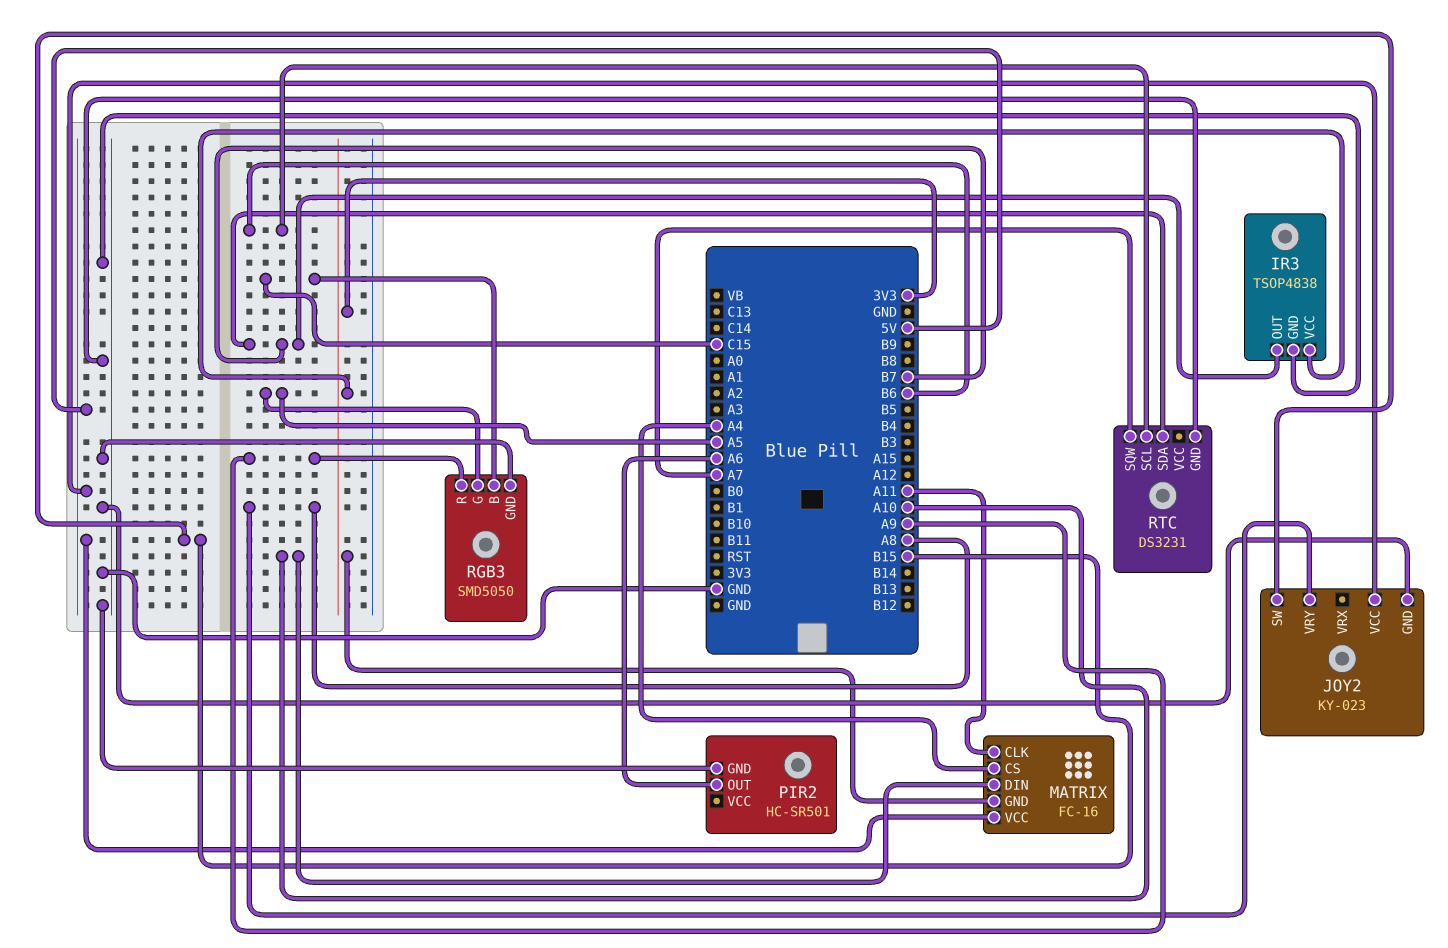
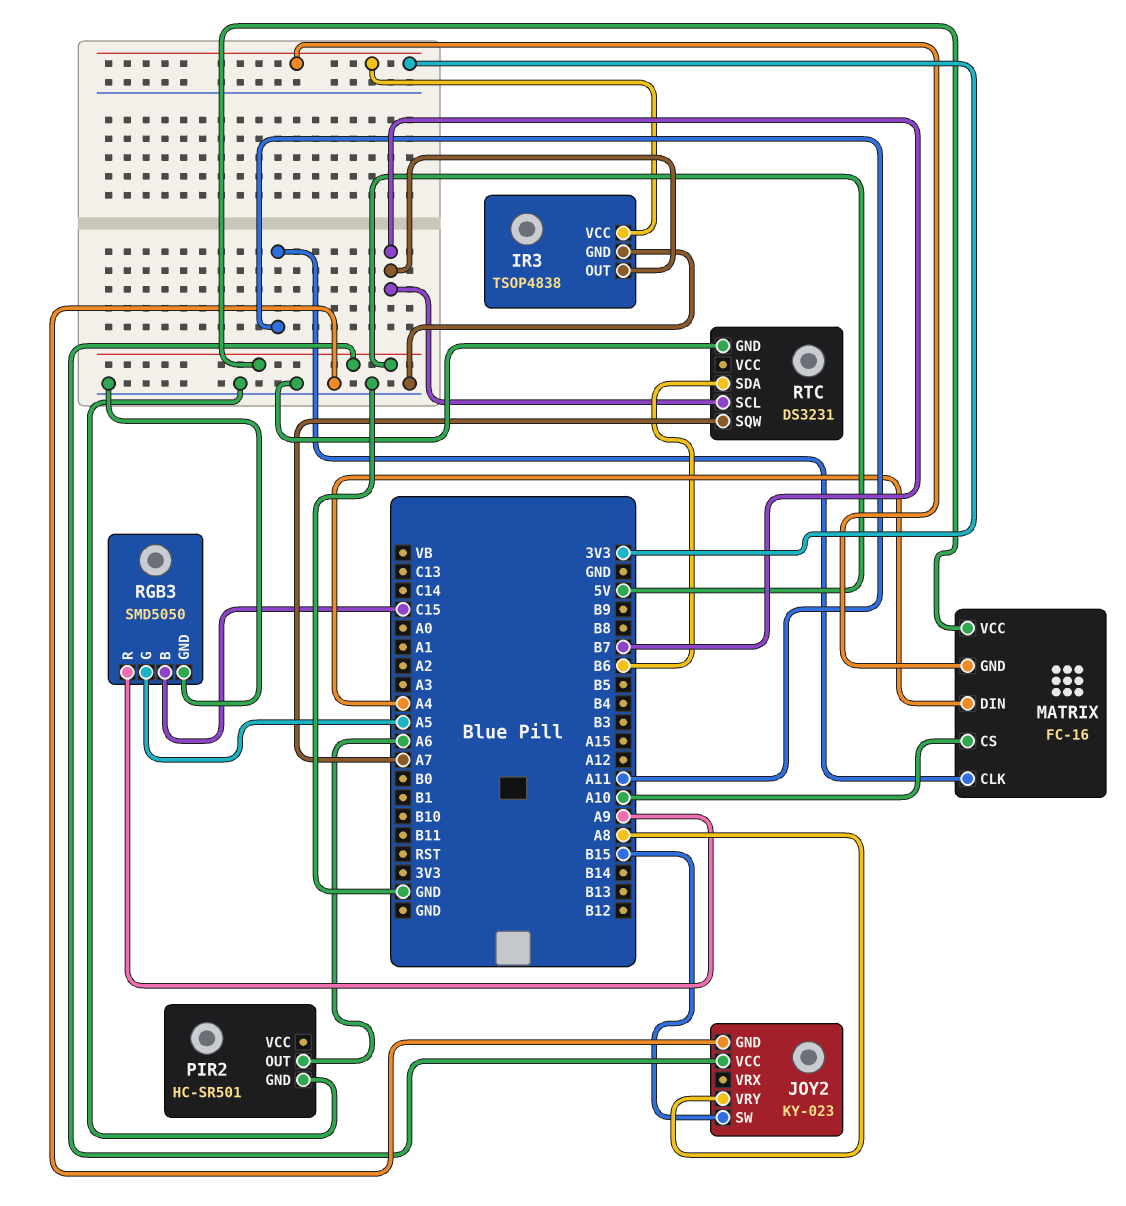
MATRIX pin CS: A4 -> A10
MATRIX pin DIN: A10 -> A4
RTC pin SCL: B6 -> B7
RTC pin SDA: B7 -> B6

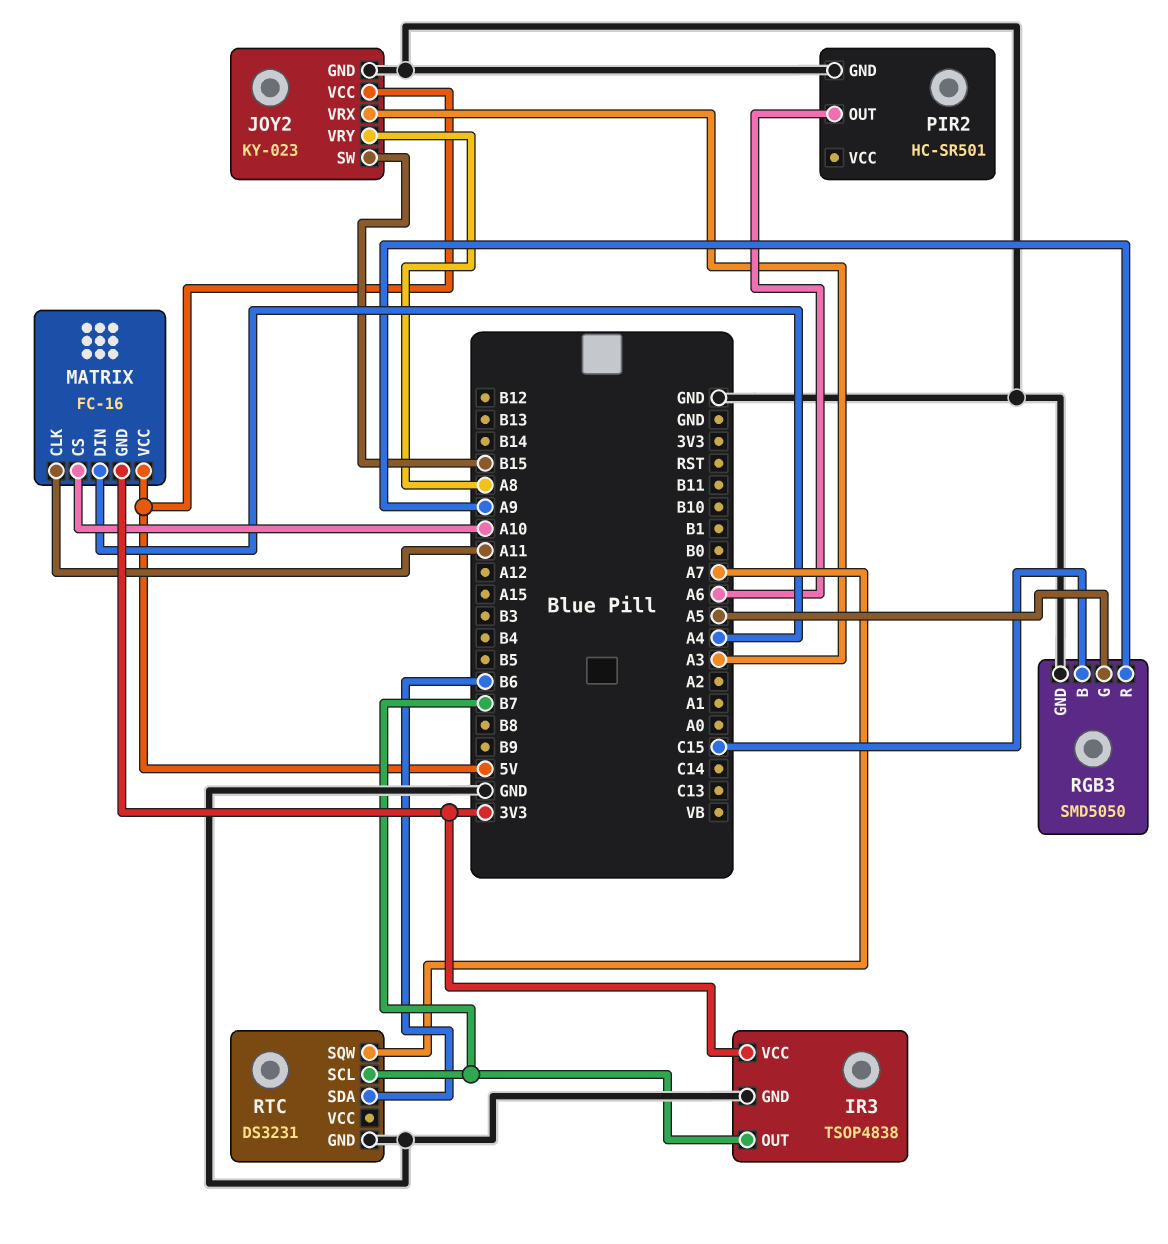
JOY2 pin VRX: none -> A3

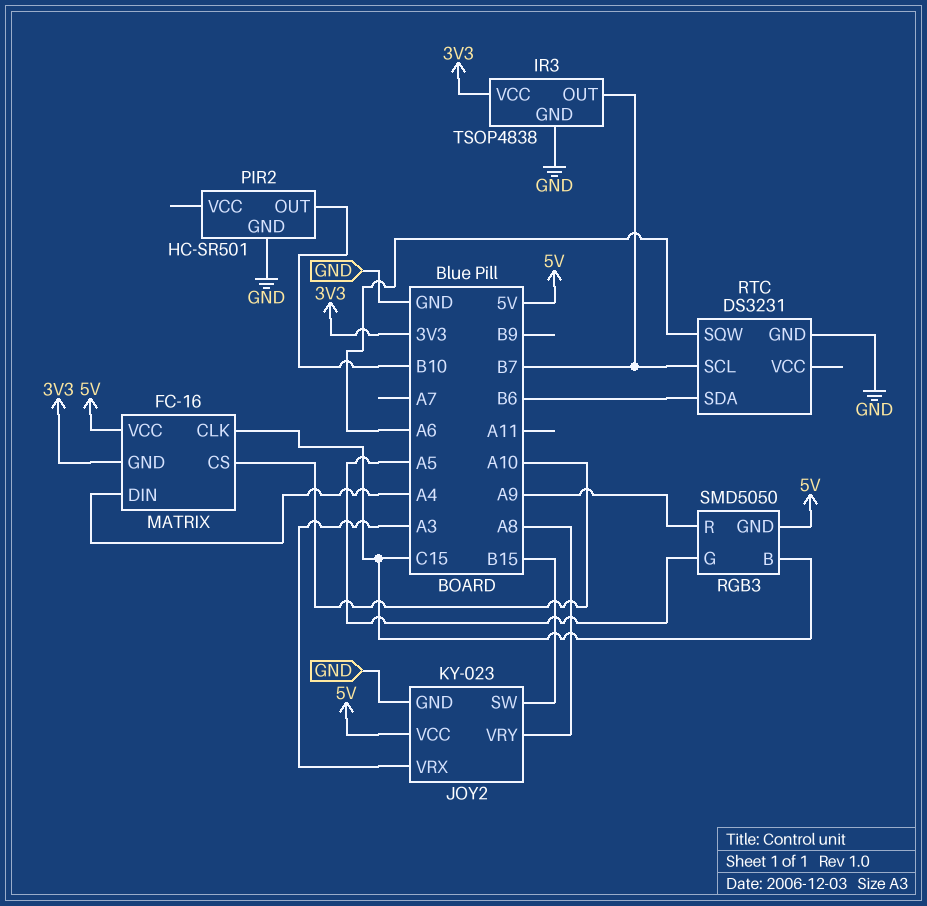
MATRIX pin CLK: A11 -> C15
PIR2 pin OUT: A6 -> B10
RGB3 pin GND: GND -> 5V
RTC pin SQW: A7 -> A6

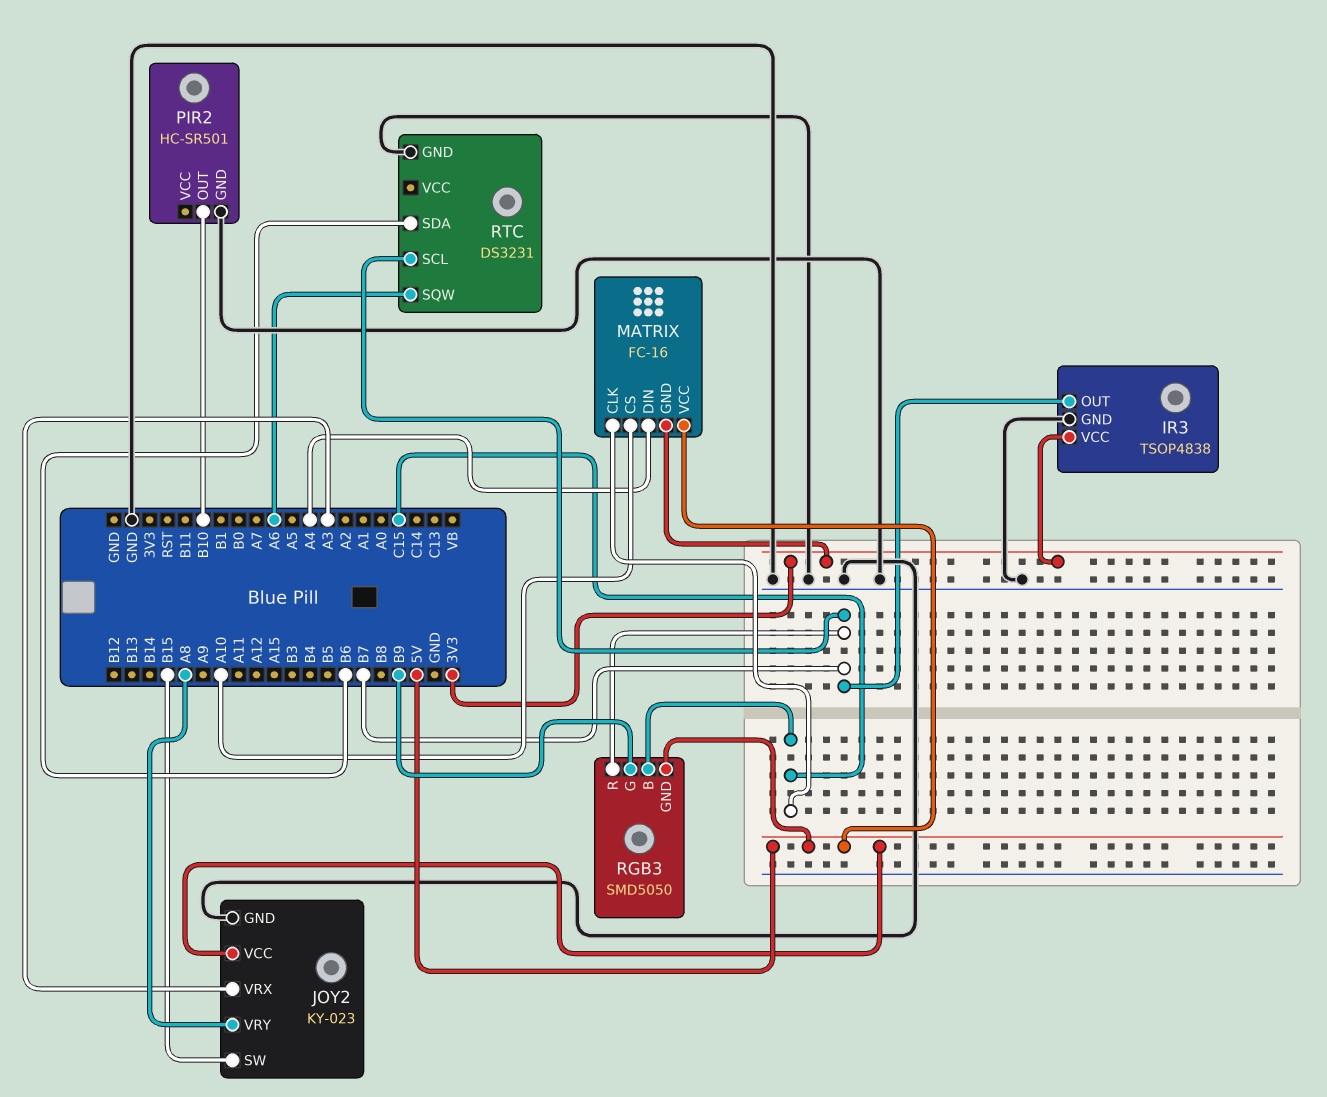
RGB3 pin G: A5 -> B9
RGB3 pin R: A9 -> B7

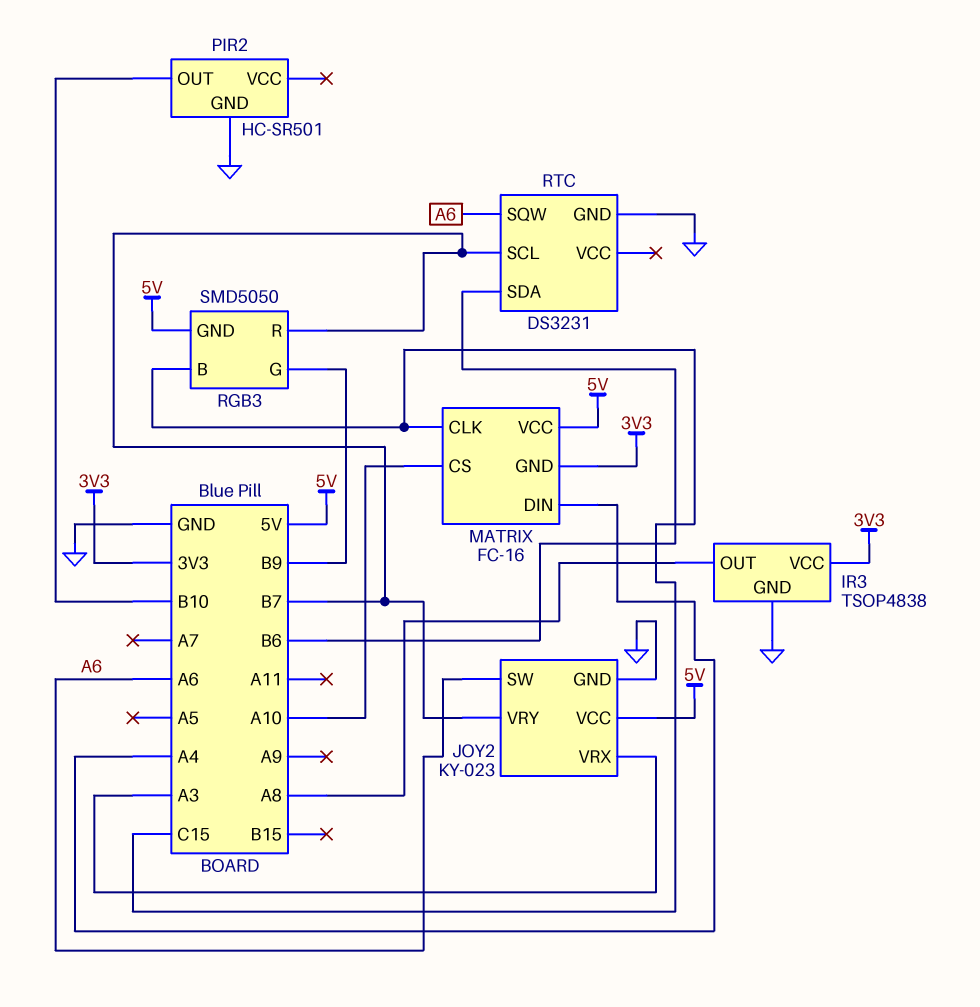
IR3 pin OUT: B7 -> A8
JOY2 pin SW: B15 -> A6
JOY2 pin VRY: A8 -> B7

